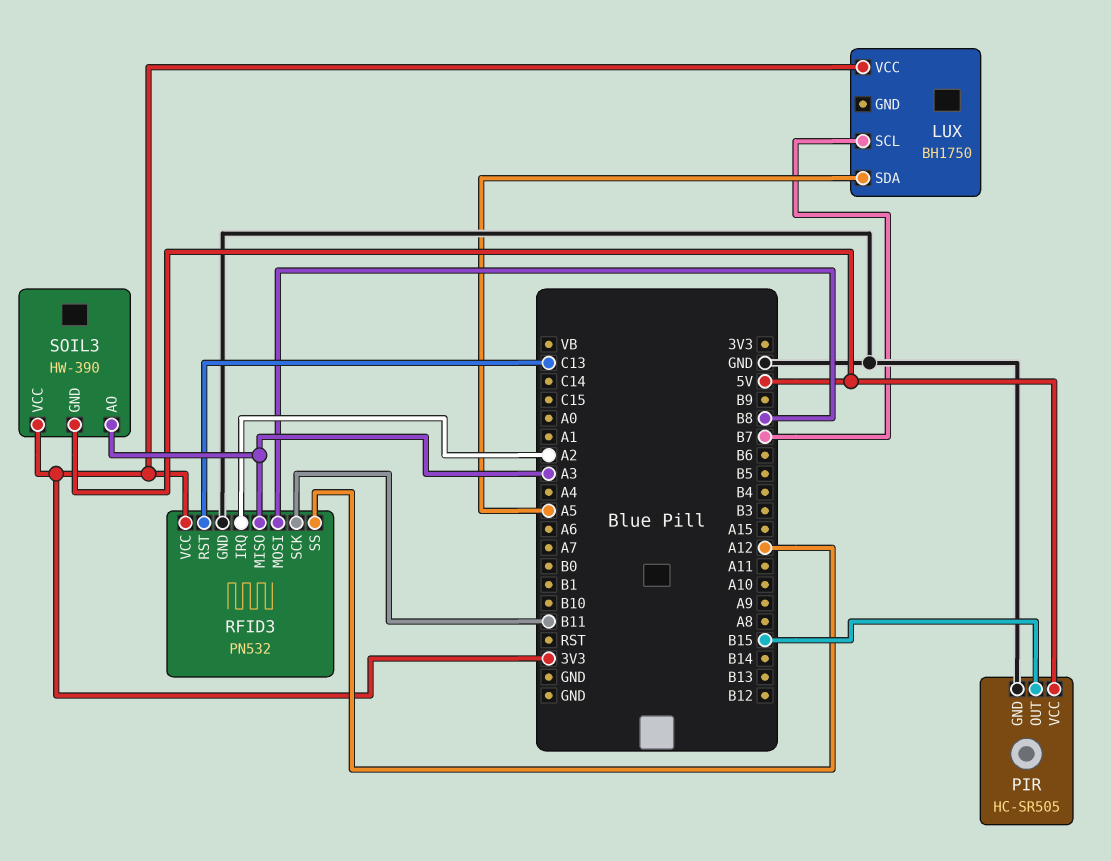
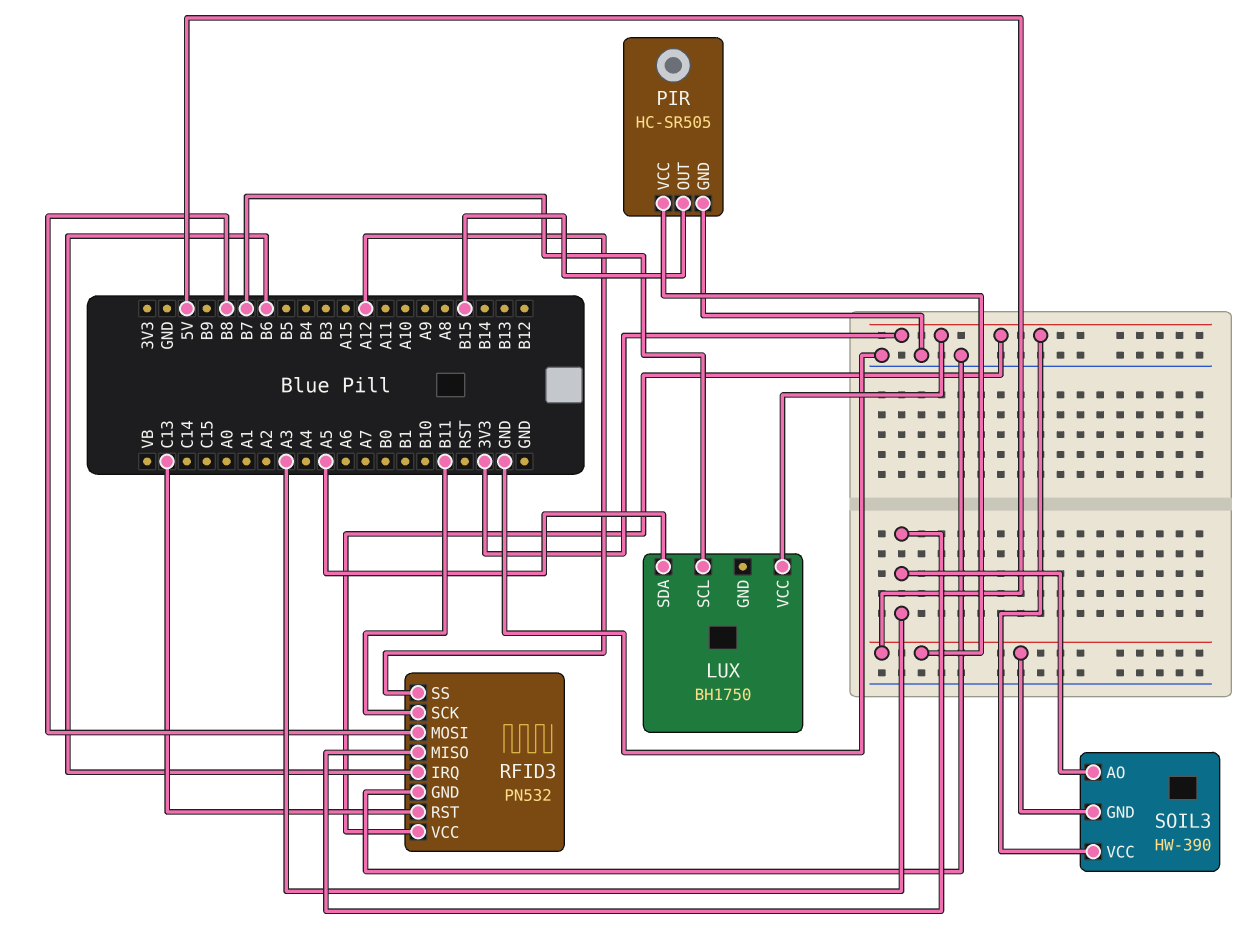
RFID3 pin IRQ: A2 -> B6

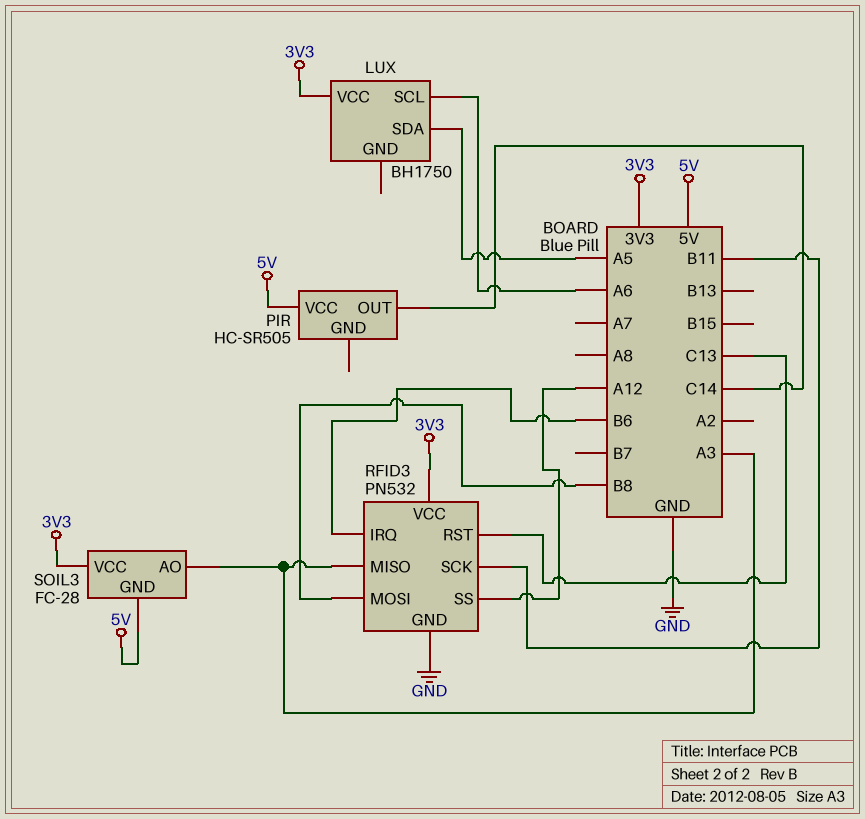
LUX pin SCL: B7 -> A6
PIR pin GND: GND -> none
PIR pin OUT: B15 -> C14
SOIL3: HW-390 -> FC-28

